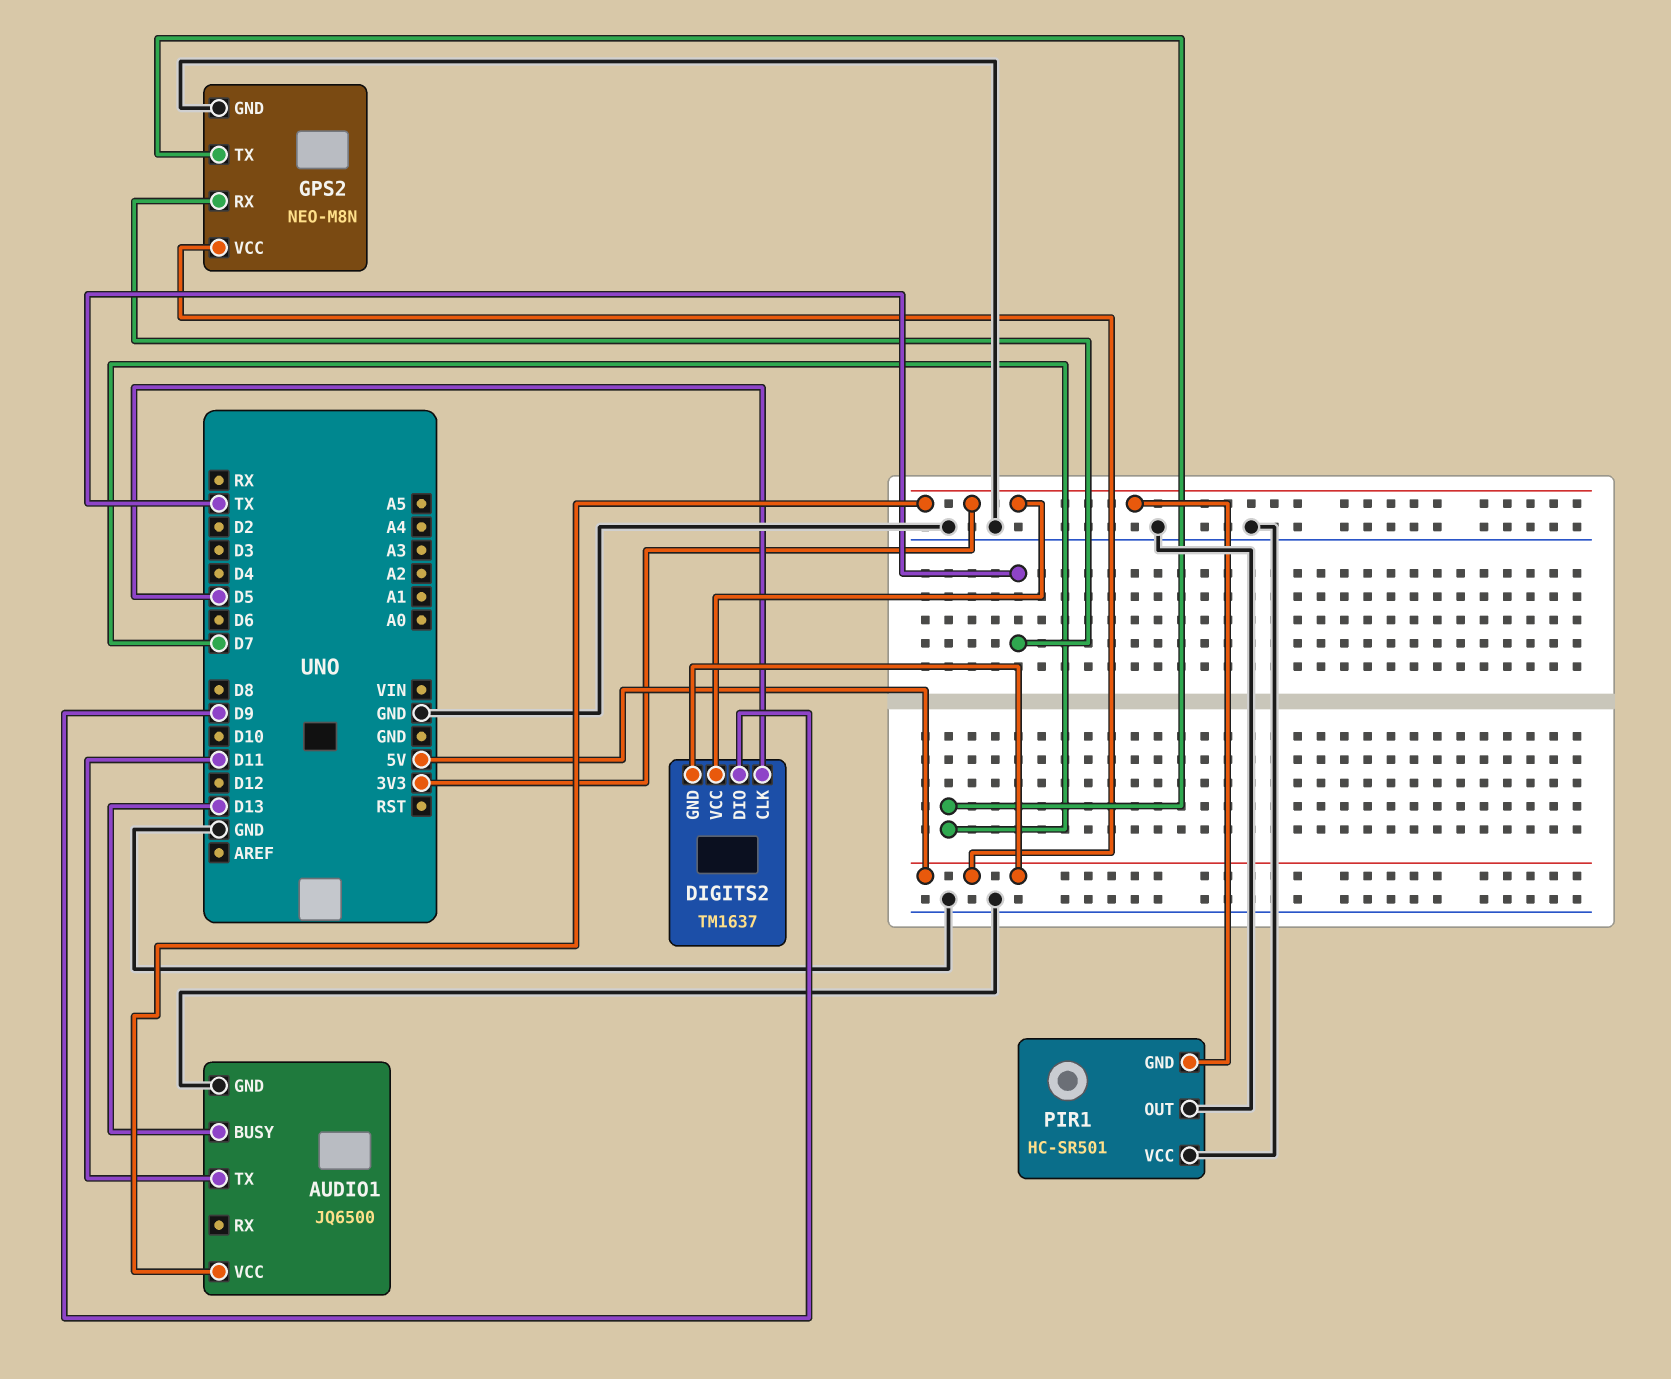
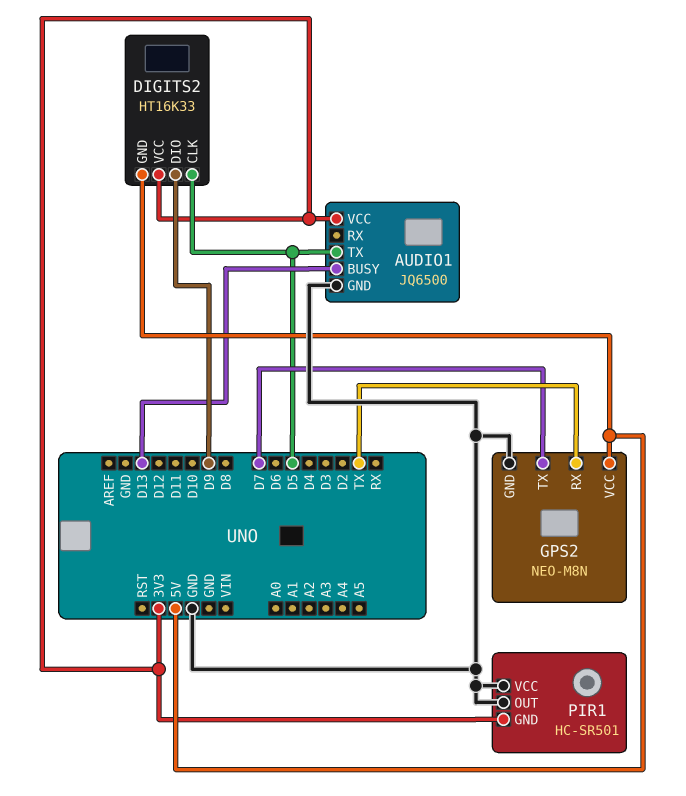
AUDIO1 pin TX: D11 -> D5
DIGITS2: TM1637 -> HT16K33

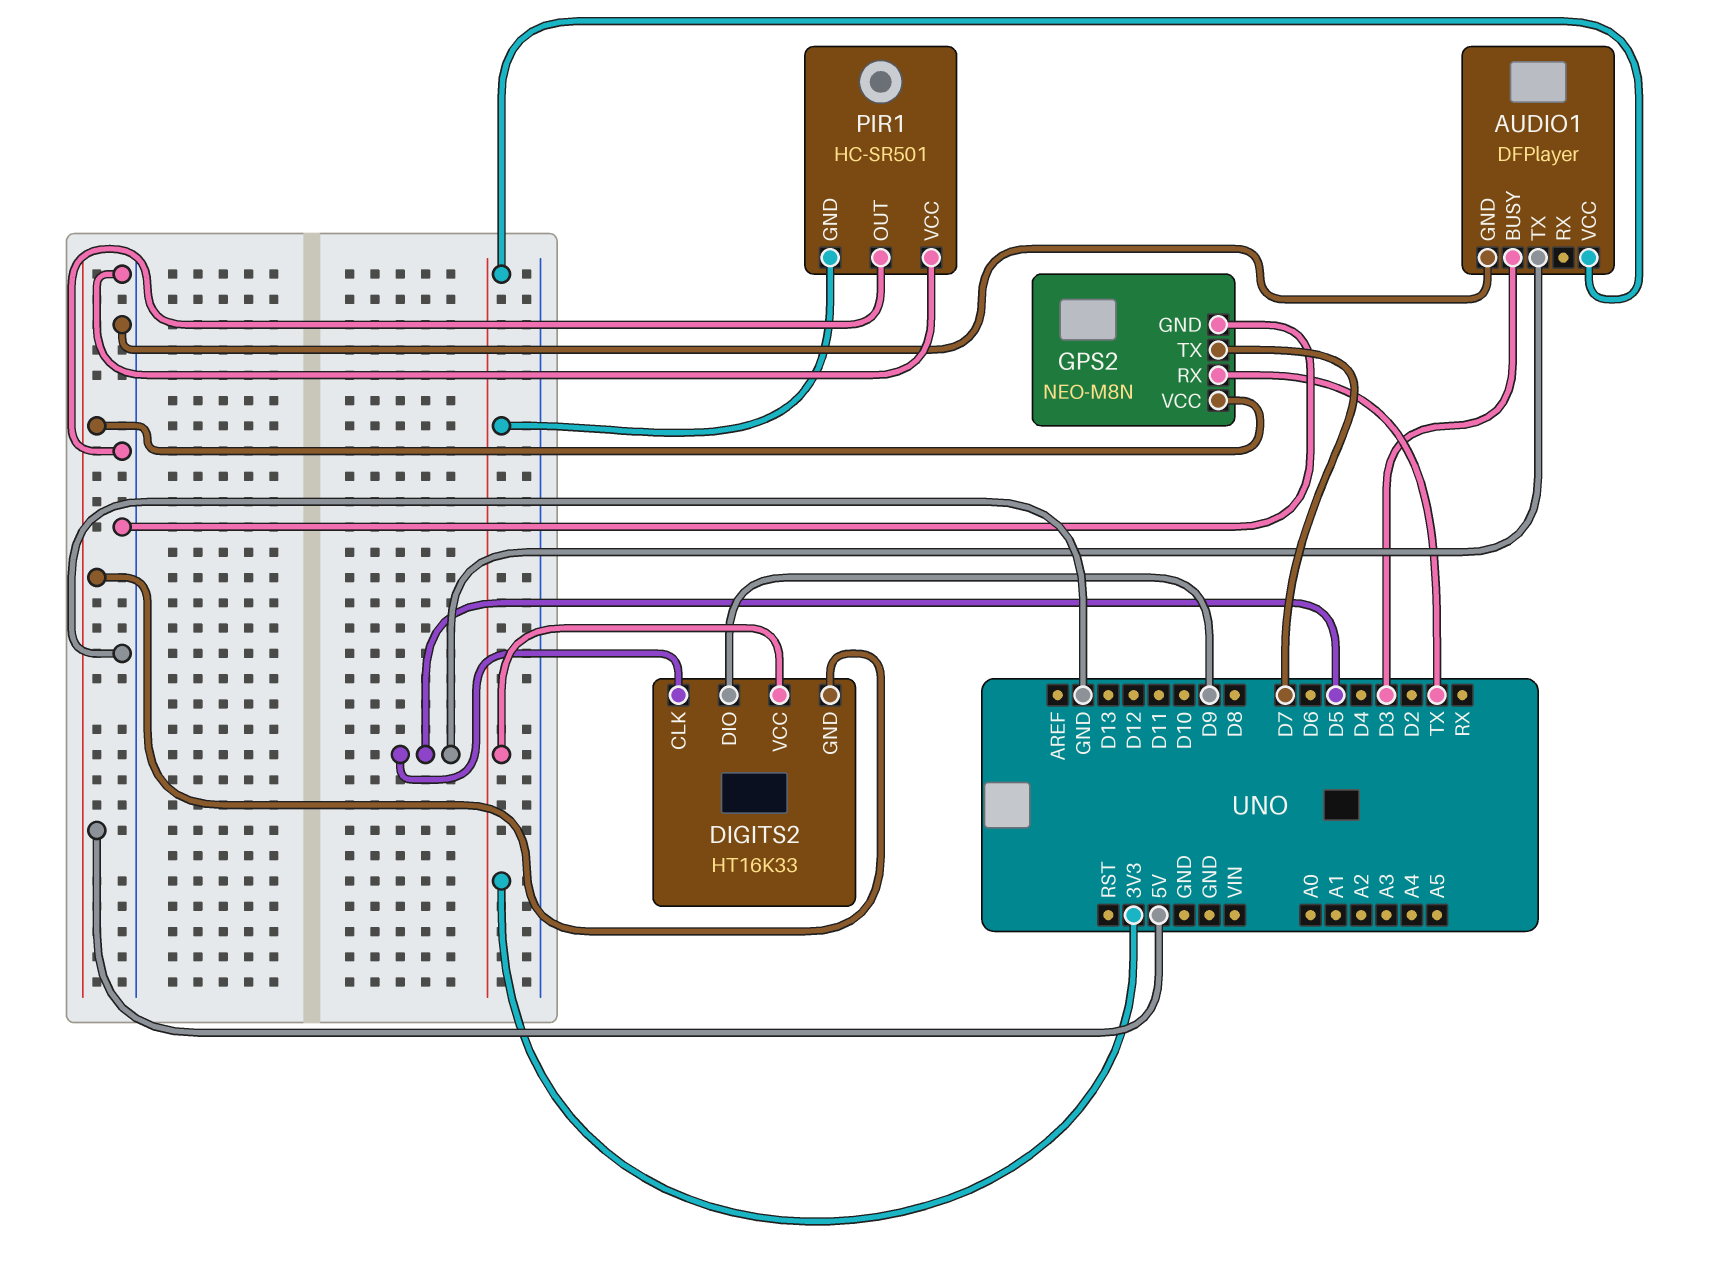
AUDIO1: JQ6500 -> DFPlayer
AUDIO1 pin BUSY: D13 -> D3

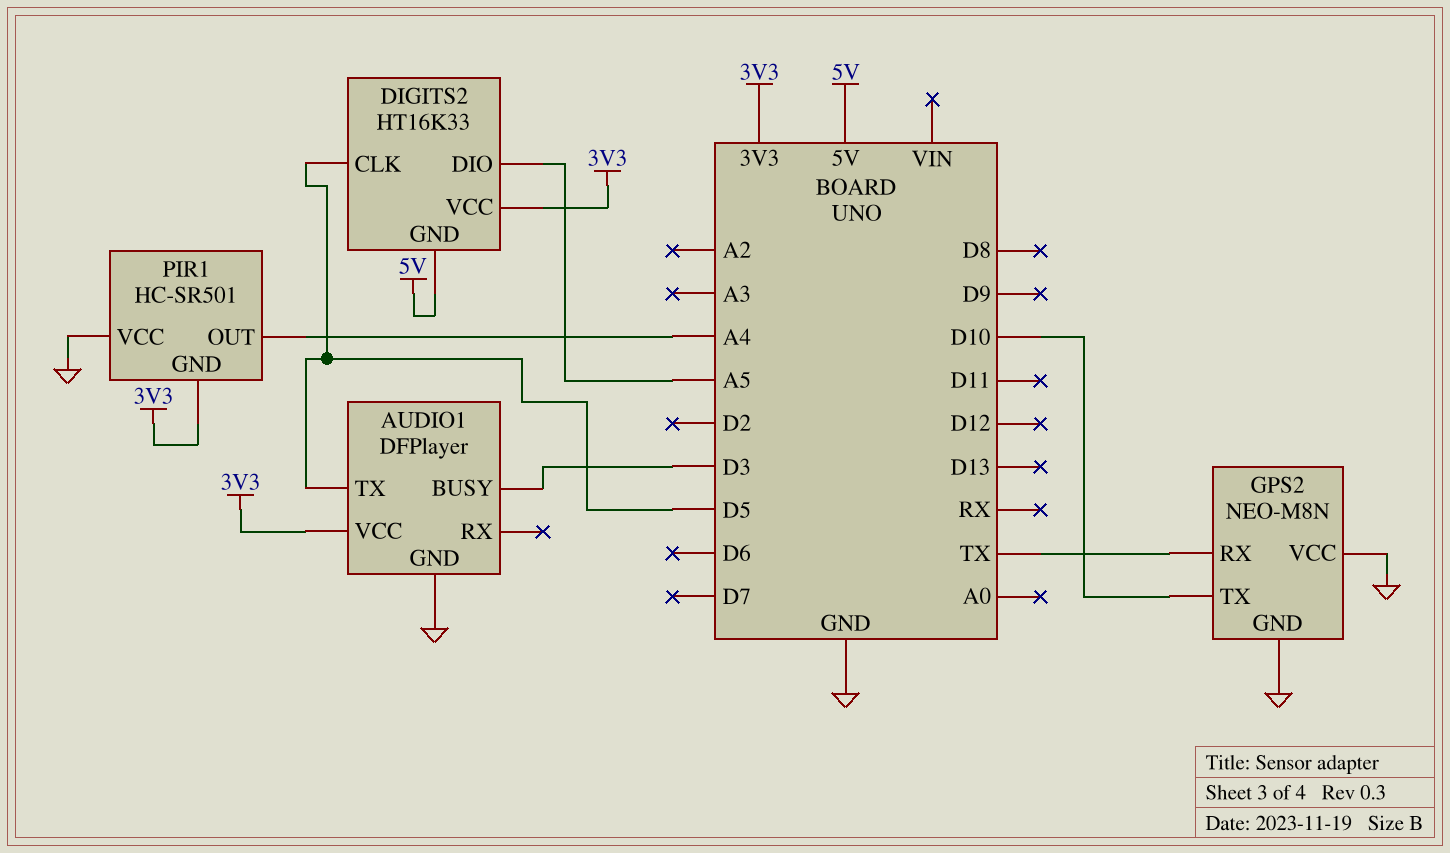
DIGITS2 pin DIO: D9 -> A5
GPS2 pin TX: D7 -> D10
GPS2 pin VCC: 5V -> GND
PIR1 pin OUT: GND -> A4

